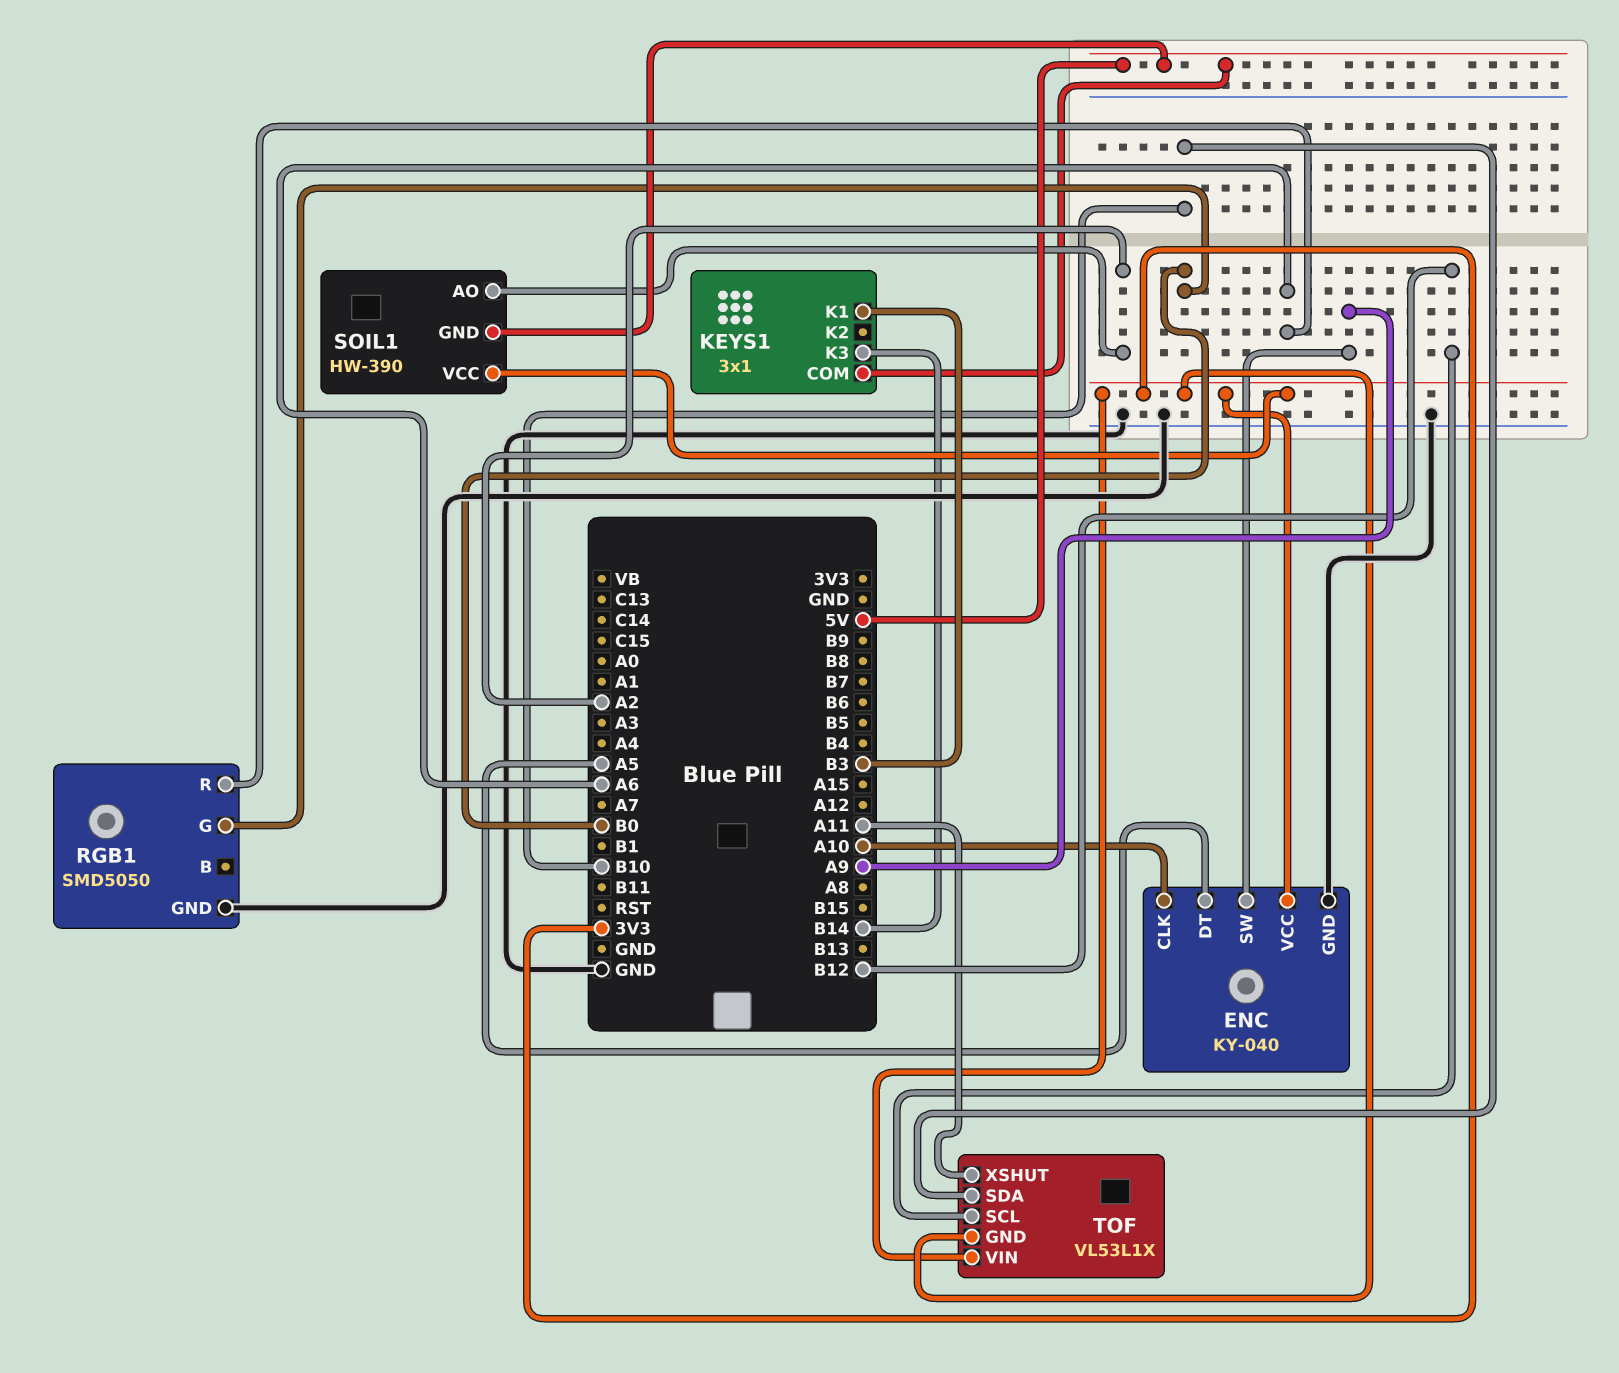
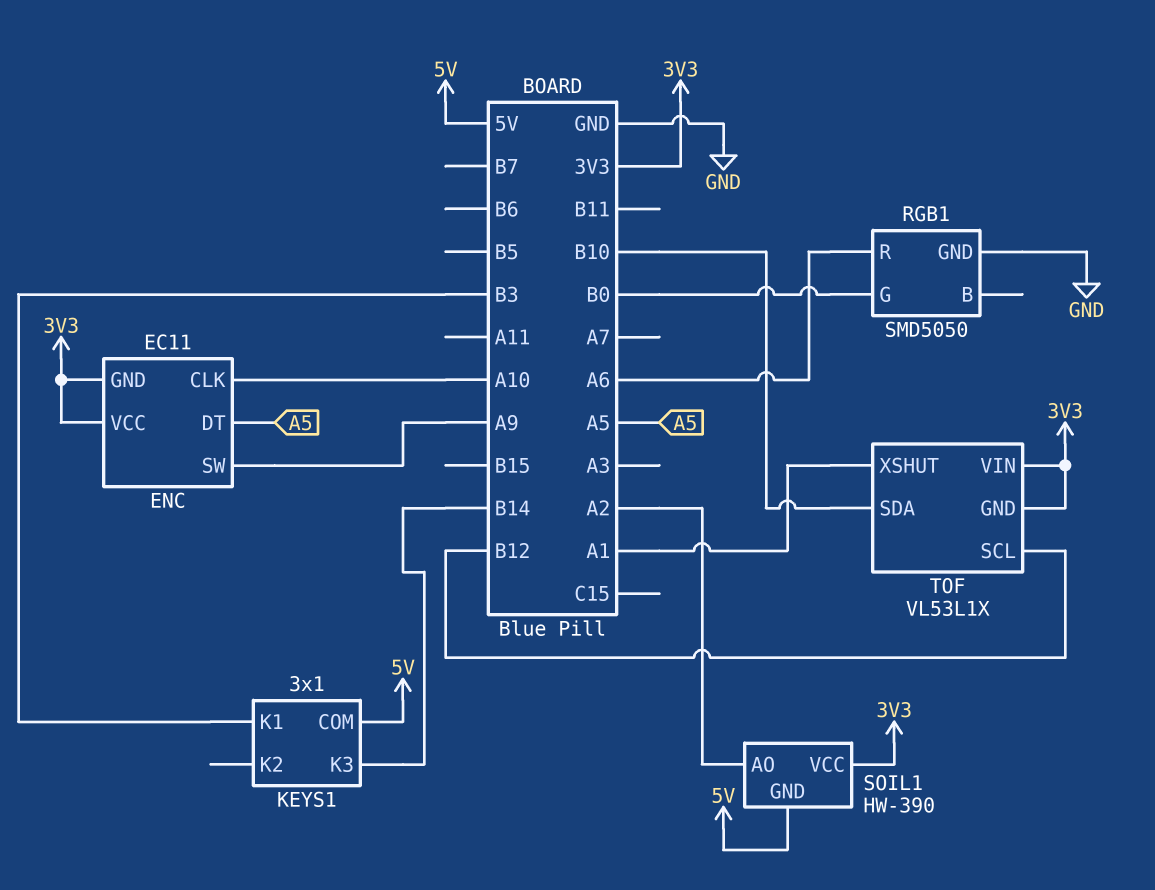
ENC: KY-040 -> EC11
ENC pin GND: GND -> 3V3
TOF pin XSHUT: A11 -> A1

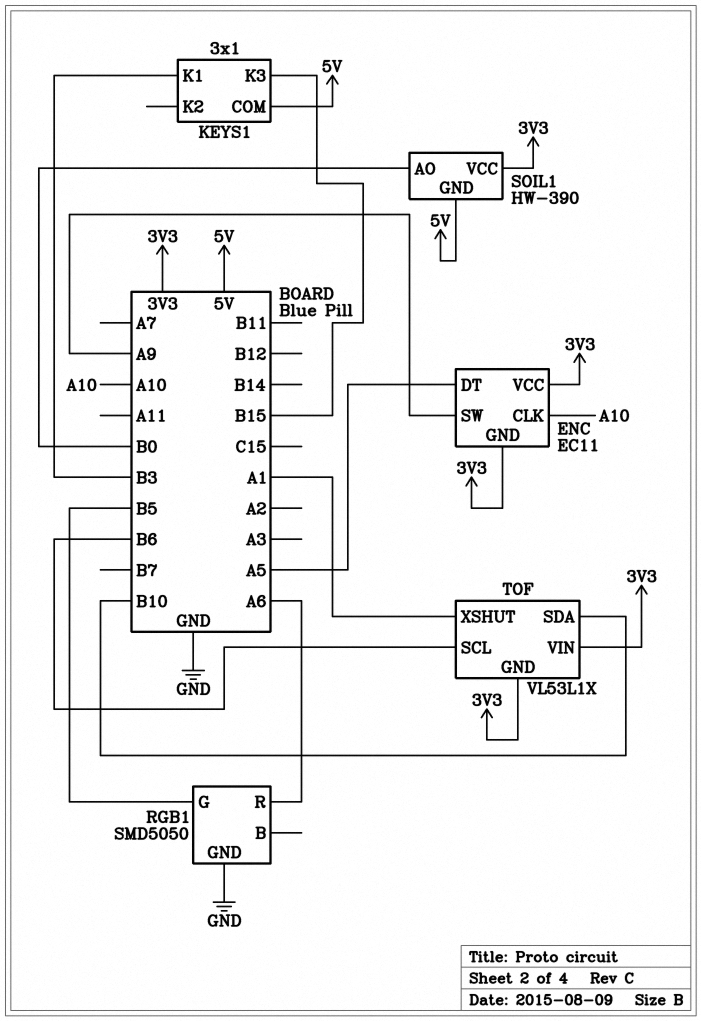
KEYS1 pin K3: B14 -> B15
RGB1 pin G: B0 -> B5
SOIL1 pin AO: A2 -> B0
TOF pin SCL: B12 -> B6

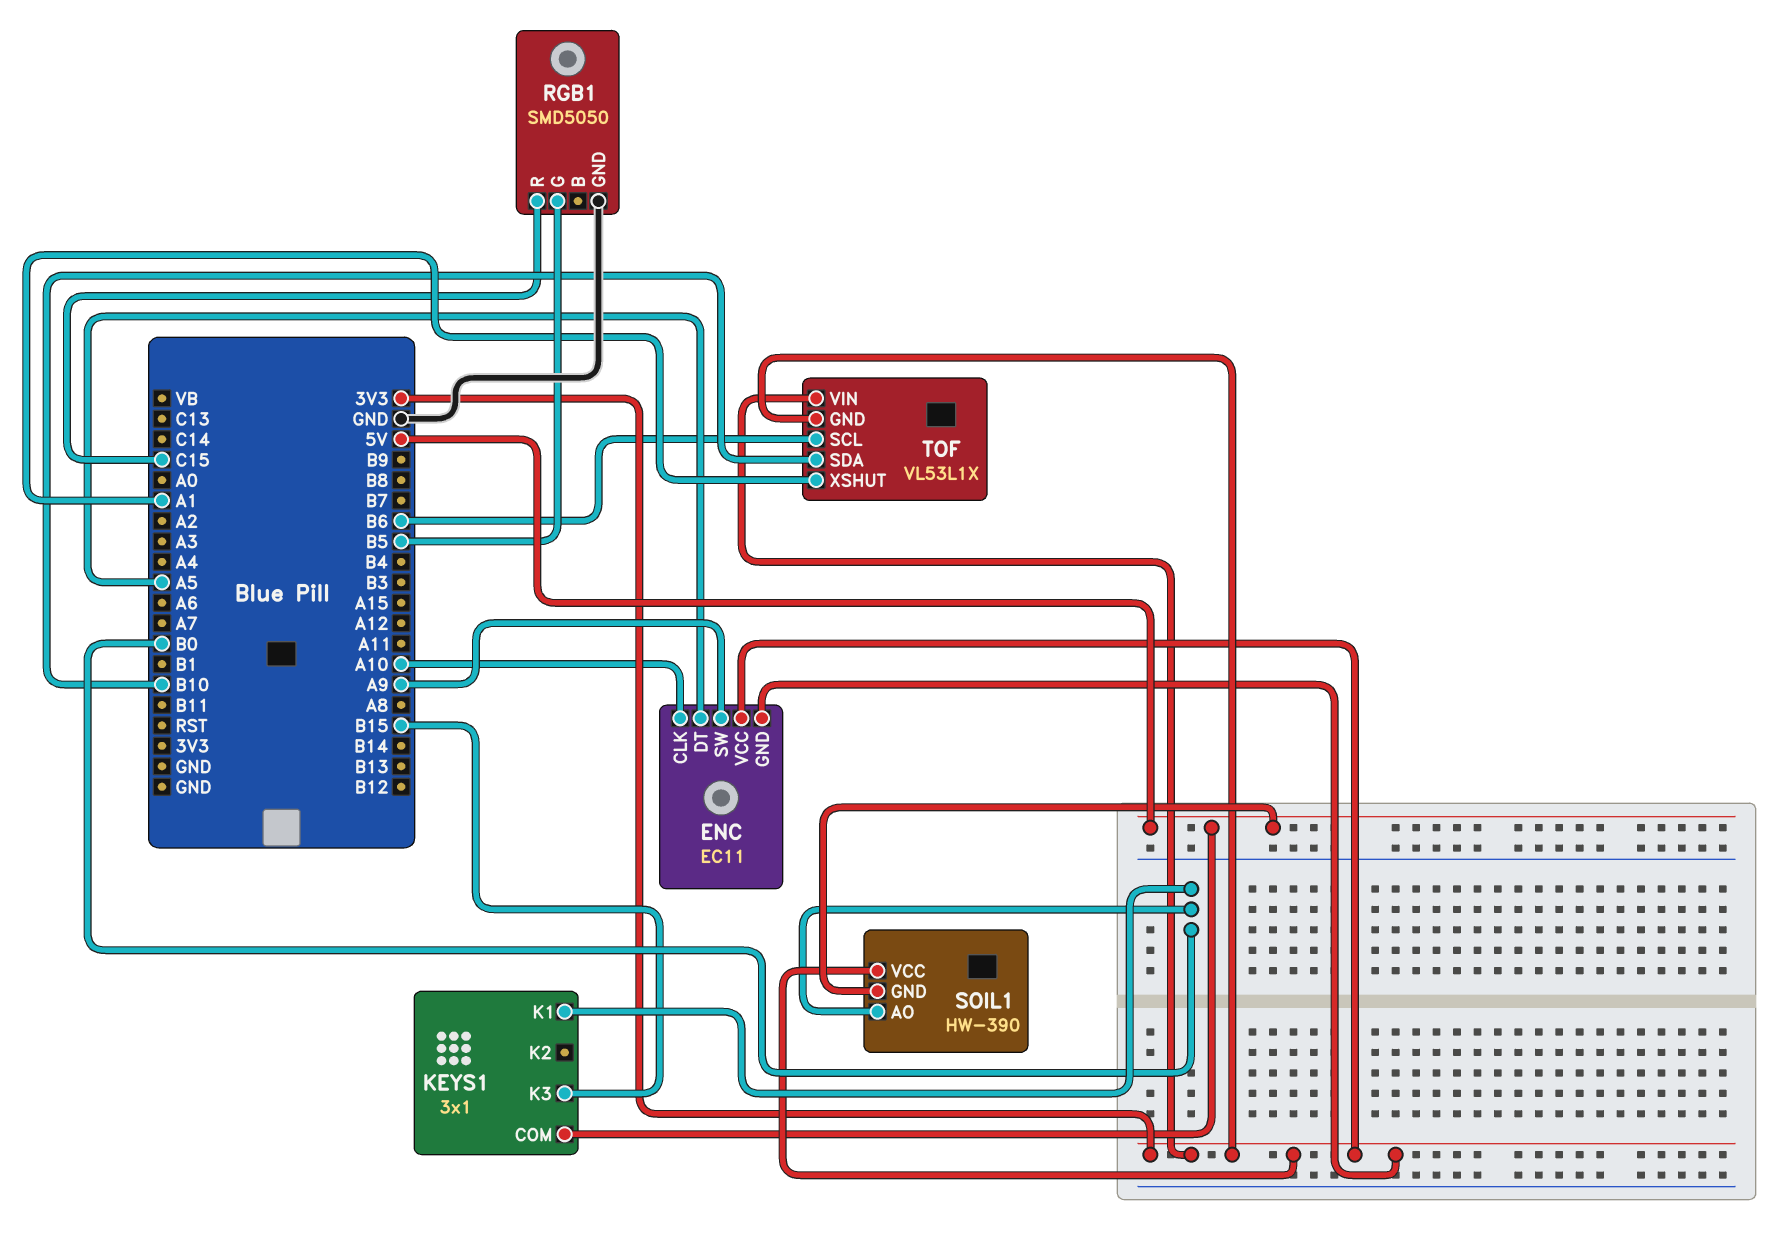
KEYS1 pin K1: B3 -> B0
RGB1 pin R: A6 -> C15

